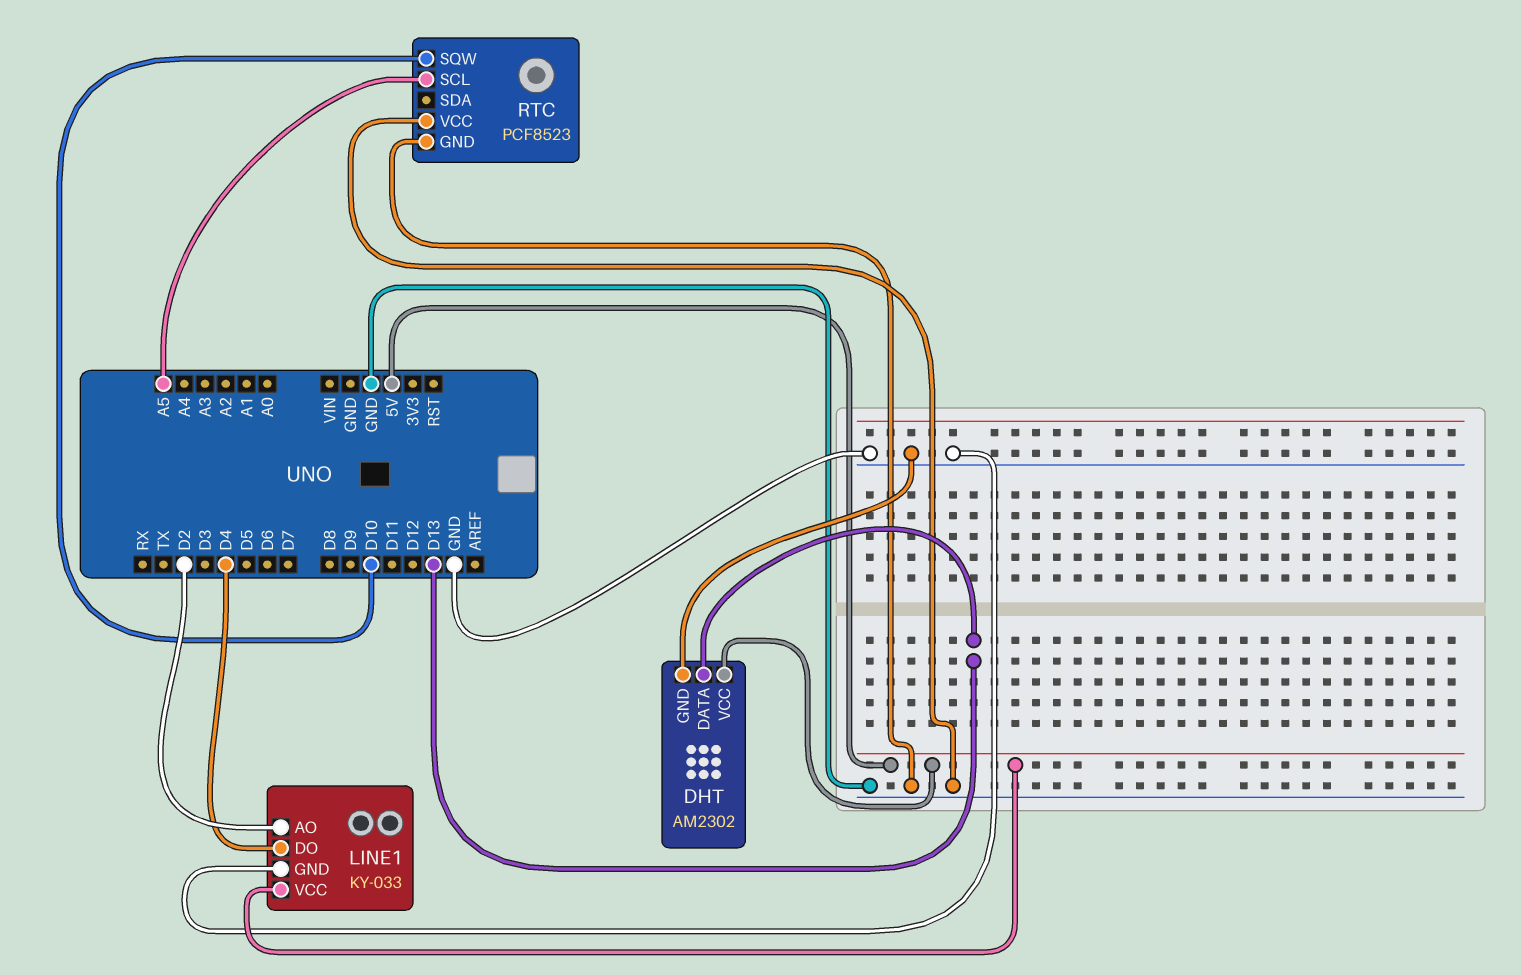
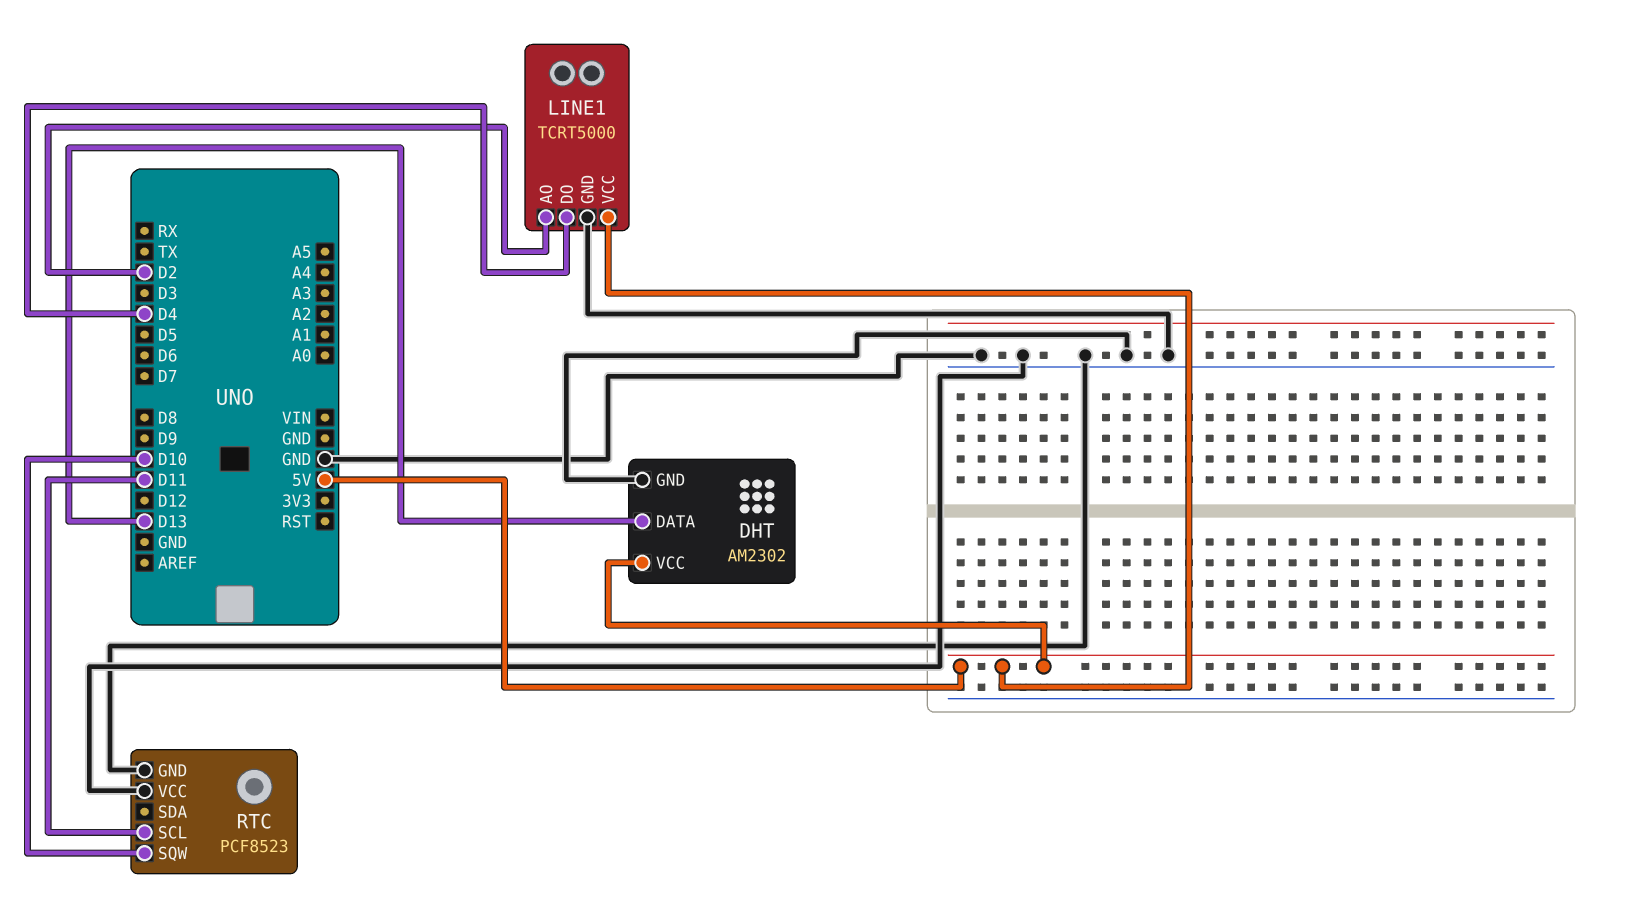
LINE1: KY-033 -> TCRT5000
RTC pin SCL: A5 -> D11

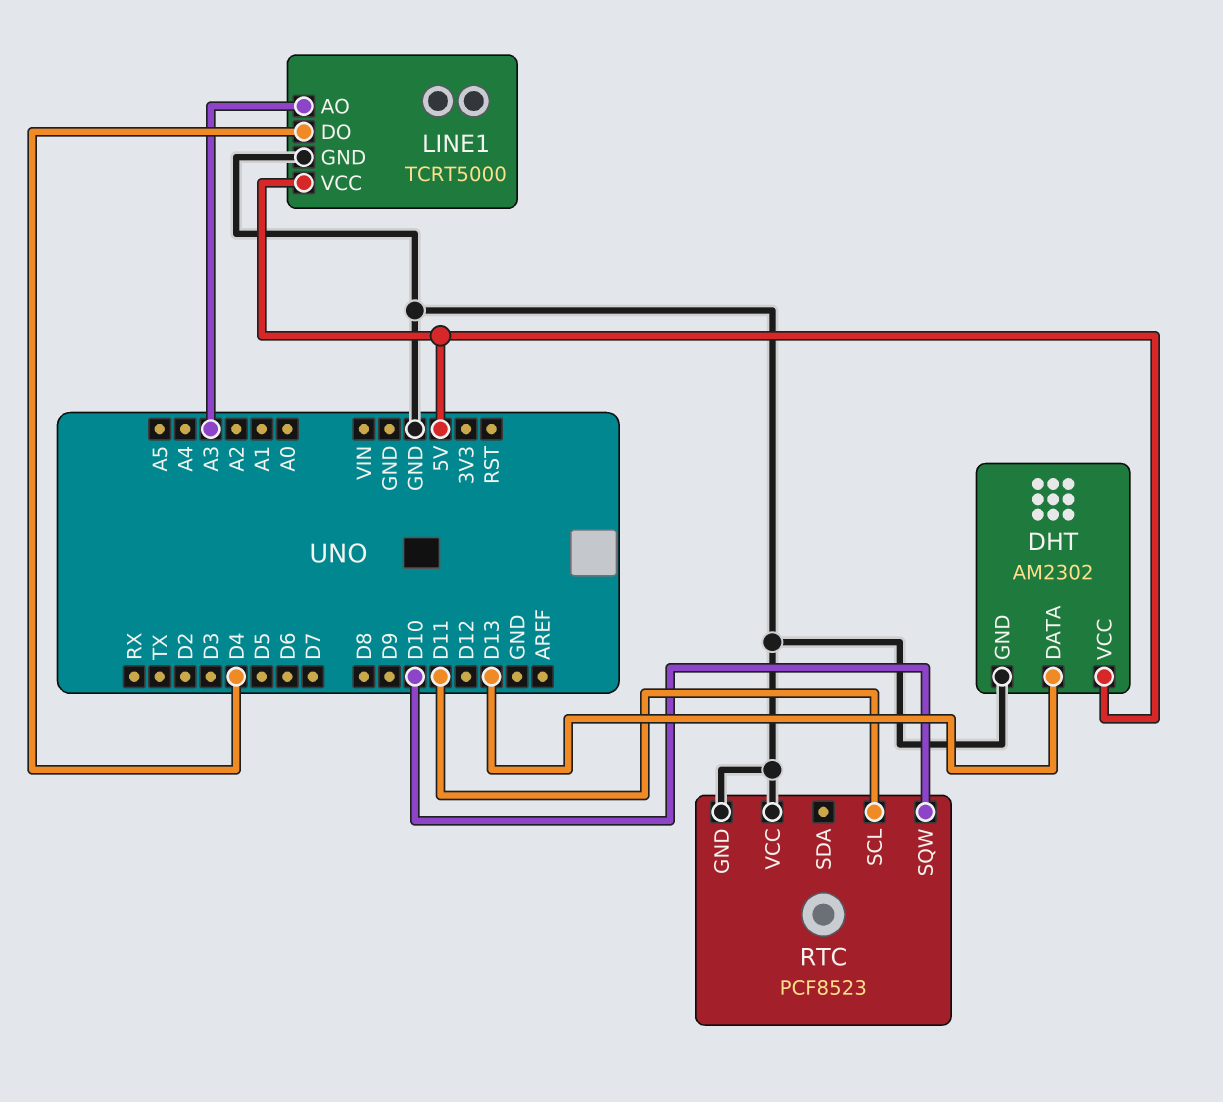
LINE1 pin AO: D2 -> A3

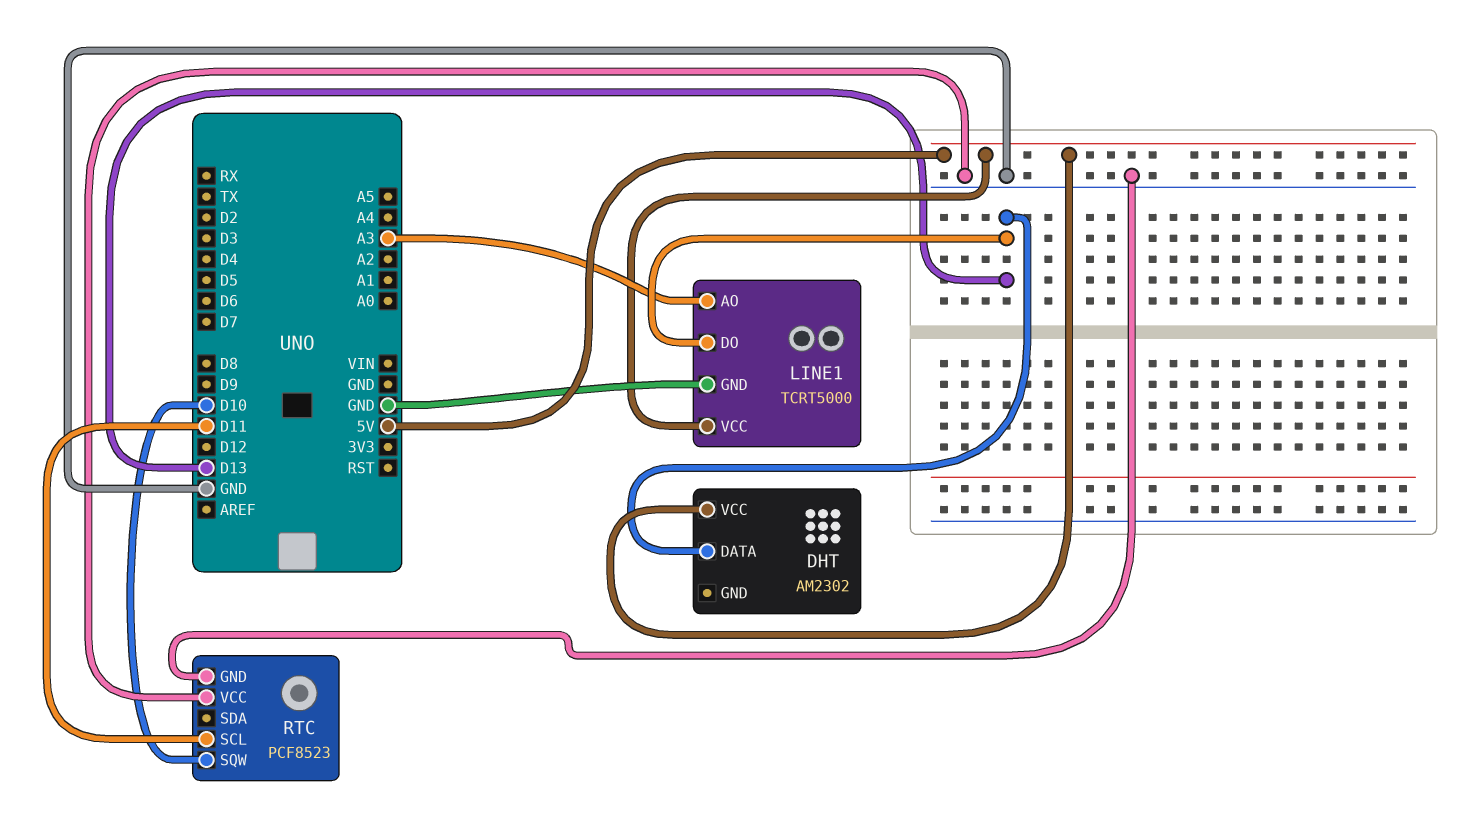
DHT pin GND: GND -> none
LINE1 pin DO: D4 -> D13

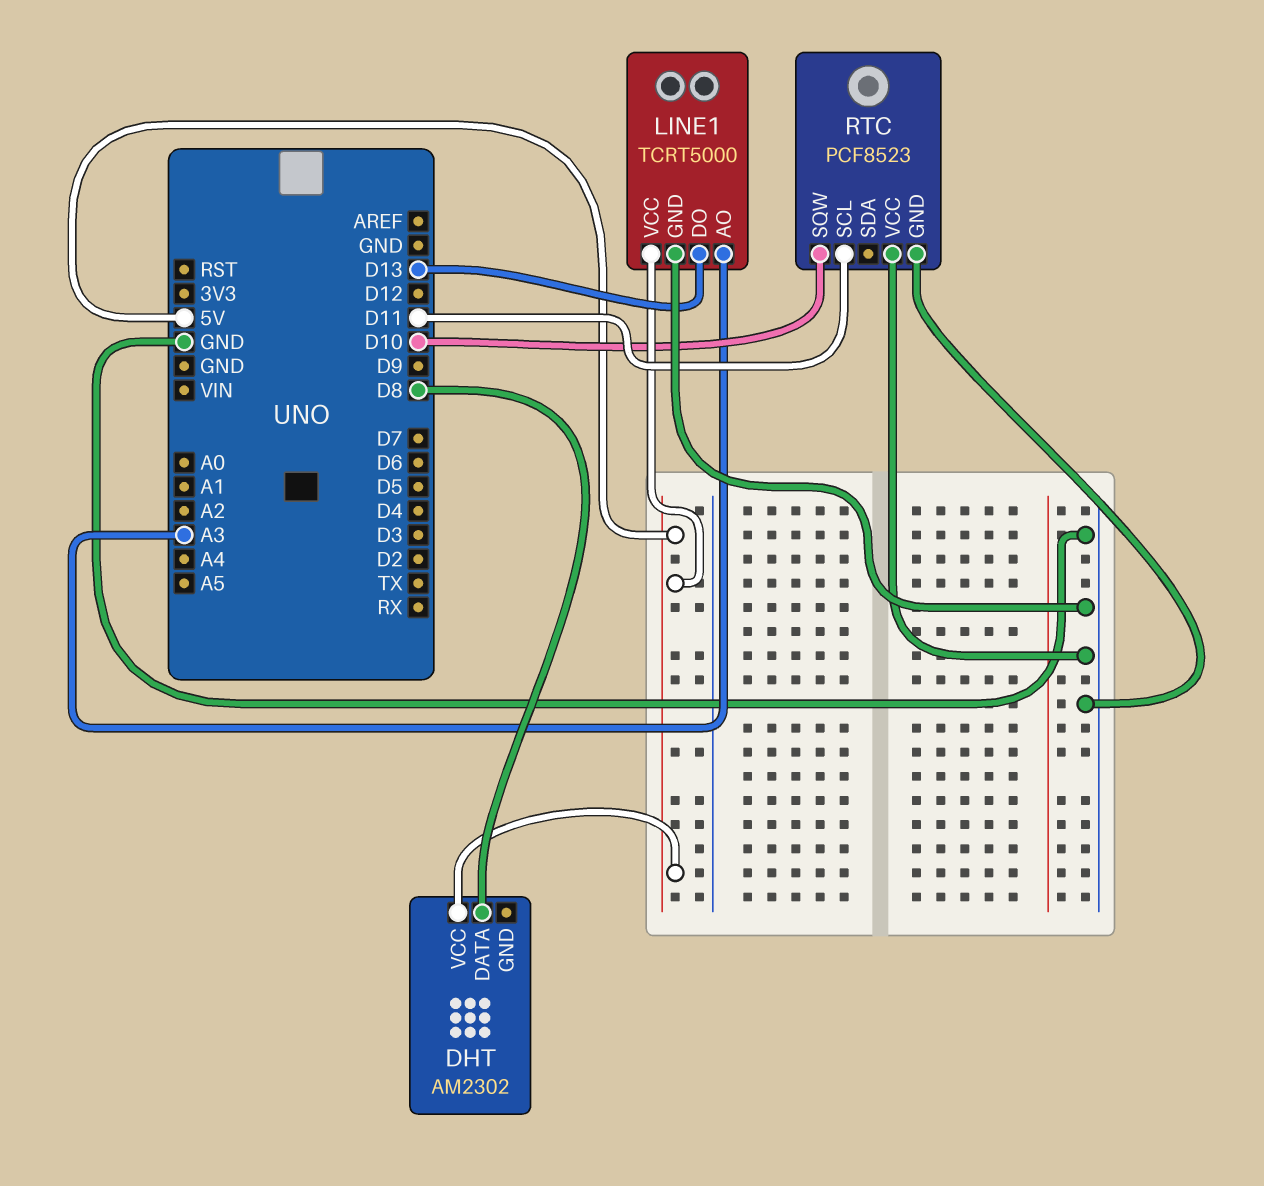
DHT pin DATA: D13 -> D8

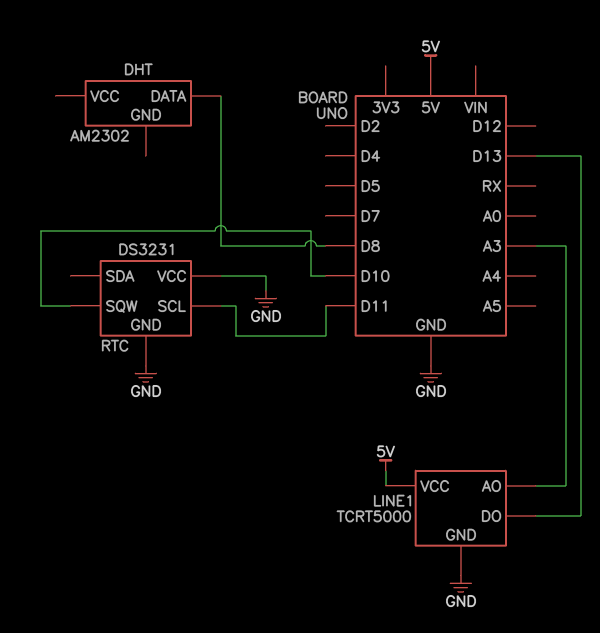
DHT pin VCC: 5V -> none
RTC: PCF8523 -> DS3231

